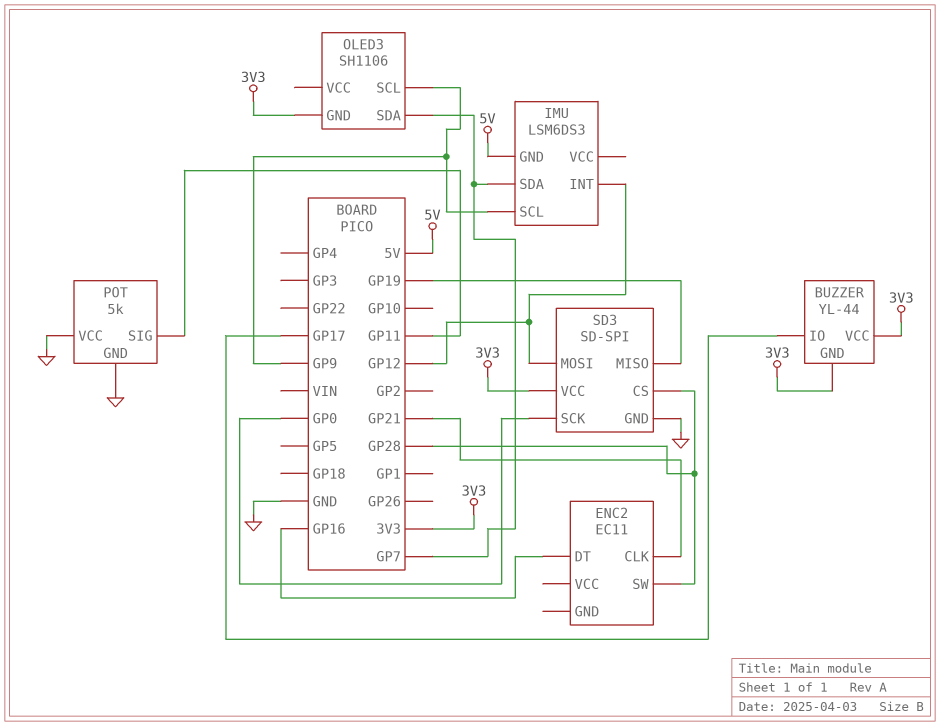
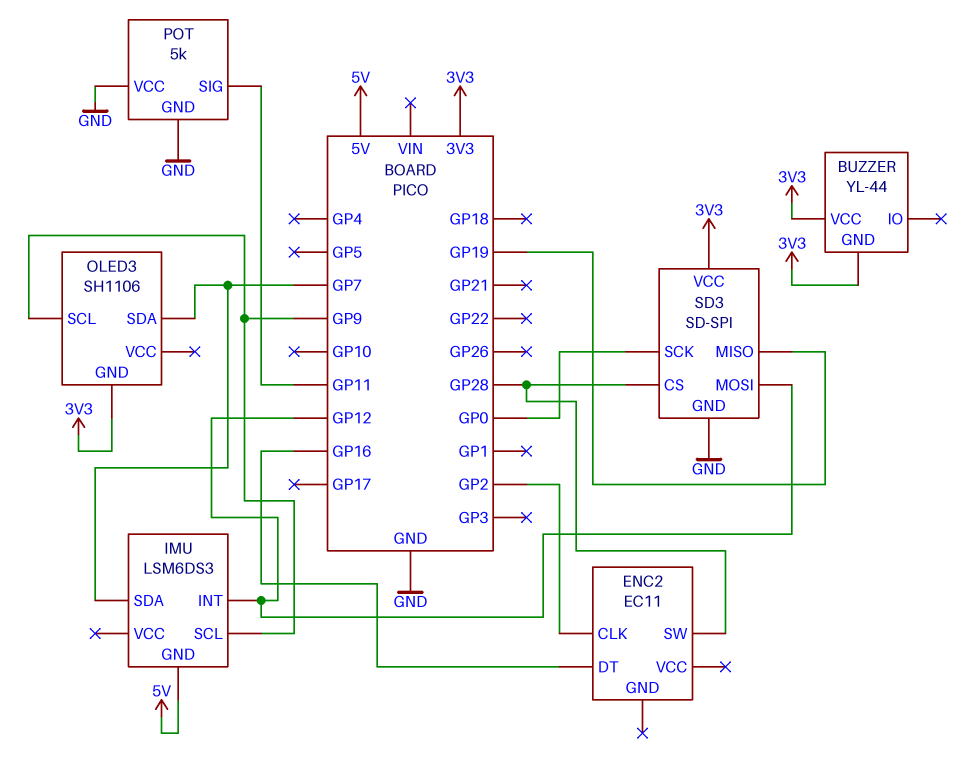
BUZZER pin IO: GP17 -> none
ENC2 pin CLK: GP21 -> GP2

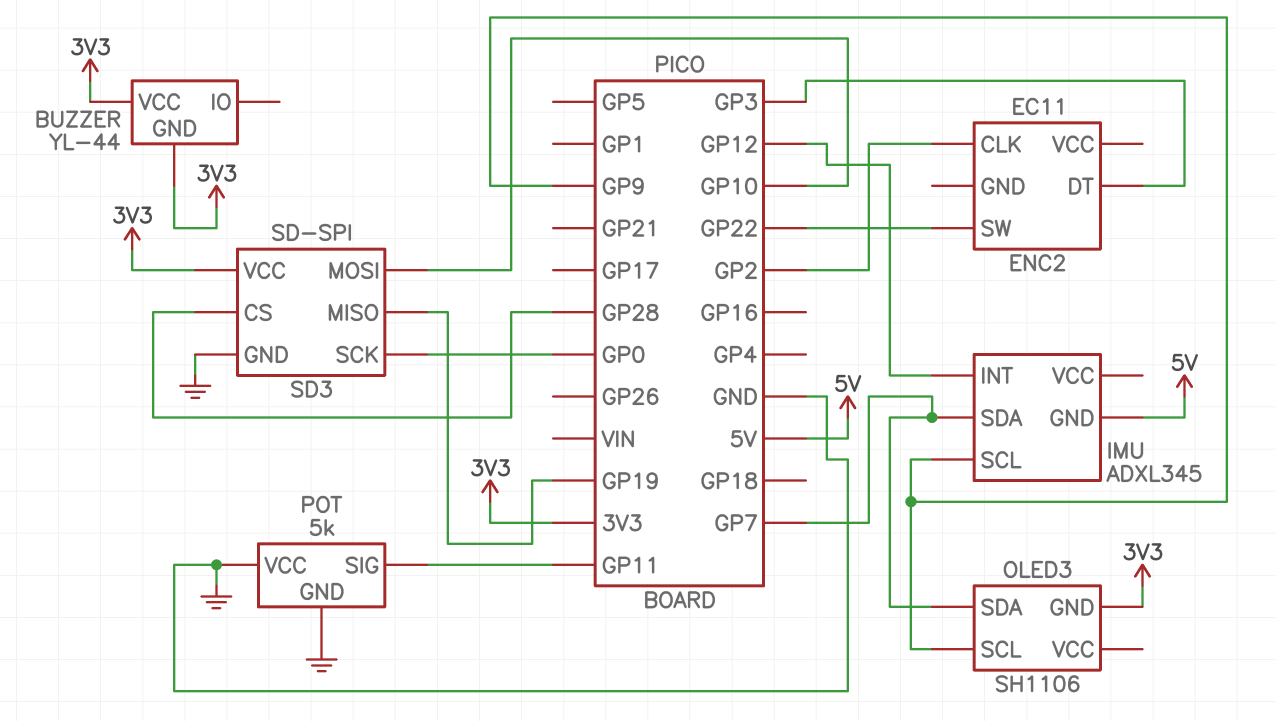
ENC2 pin DT: GP16 -> GP3
ENC2 pin SW: GP28 -> GP22
IMU: LSM6DS3 -> ADXL345
SD3 pin MOSI: GP12 -> GP10

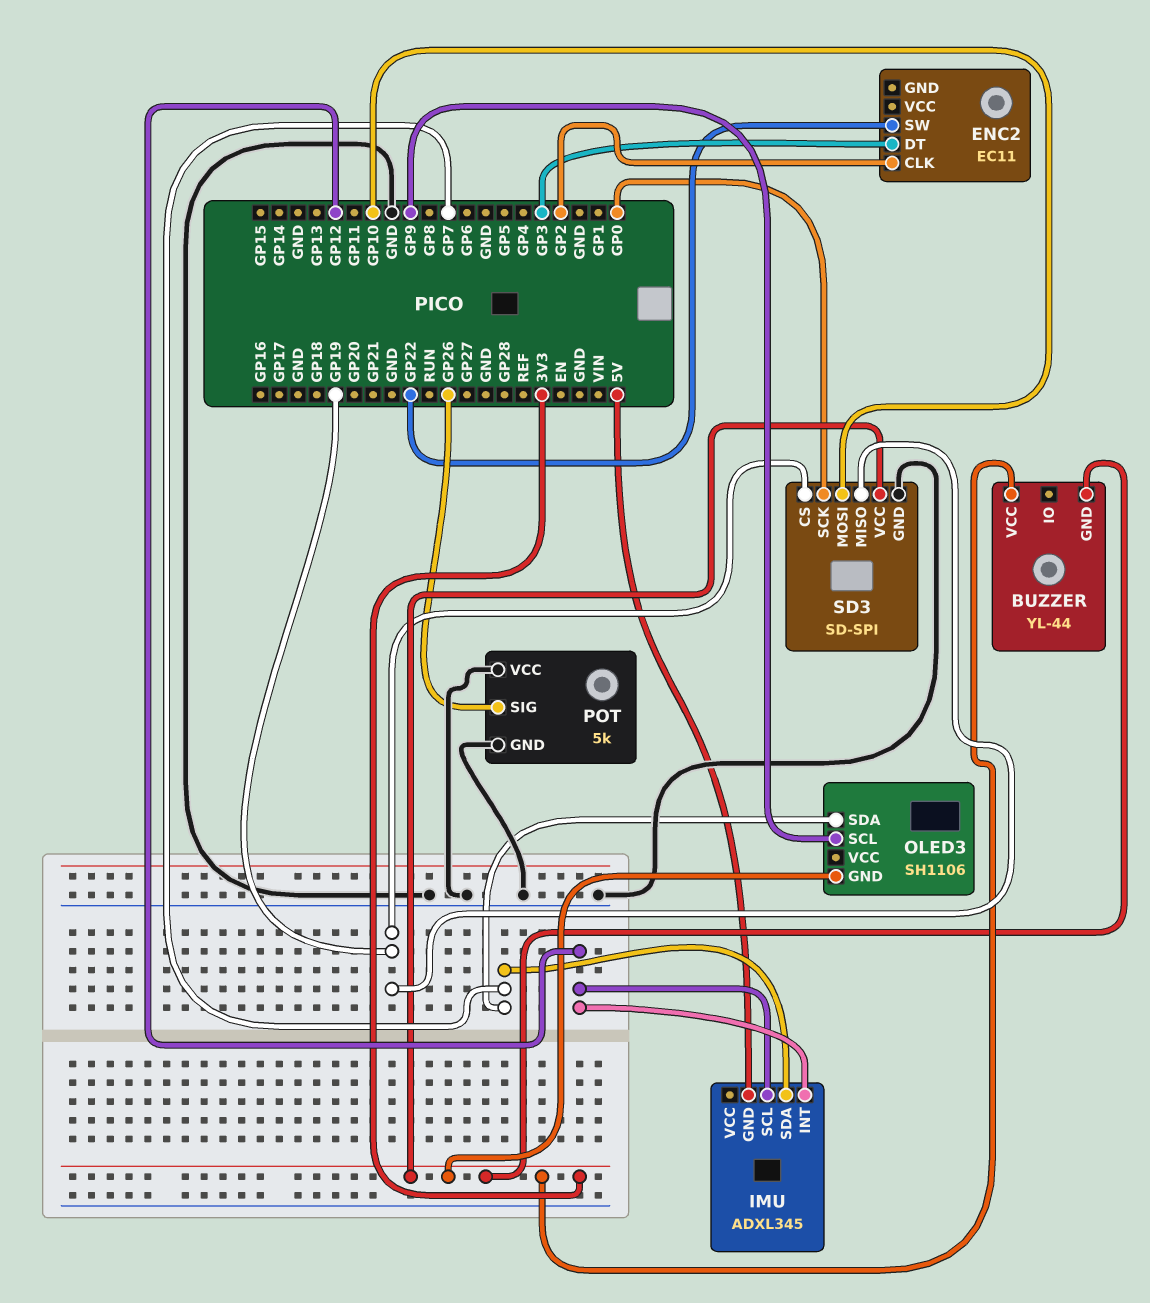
IMU pin SCL: GP9 -> GP12
POT pin SIG: GP11 -> GP26
SD3 pin CS: GP28 -> GP19

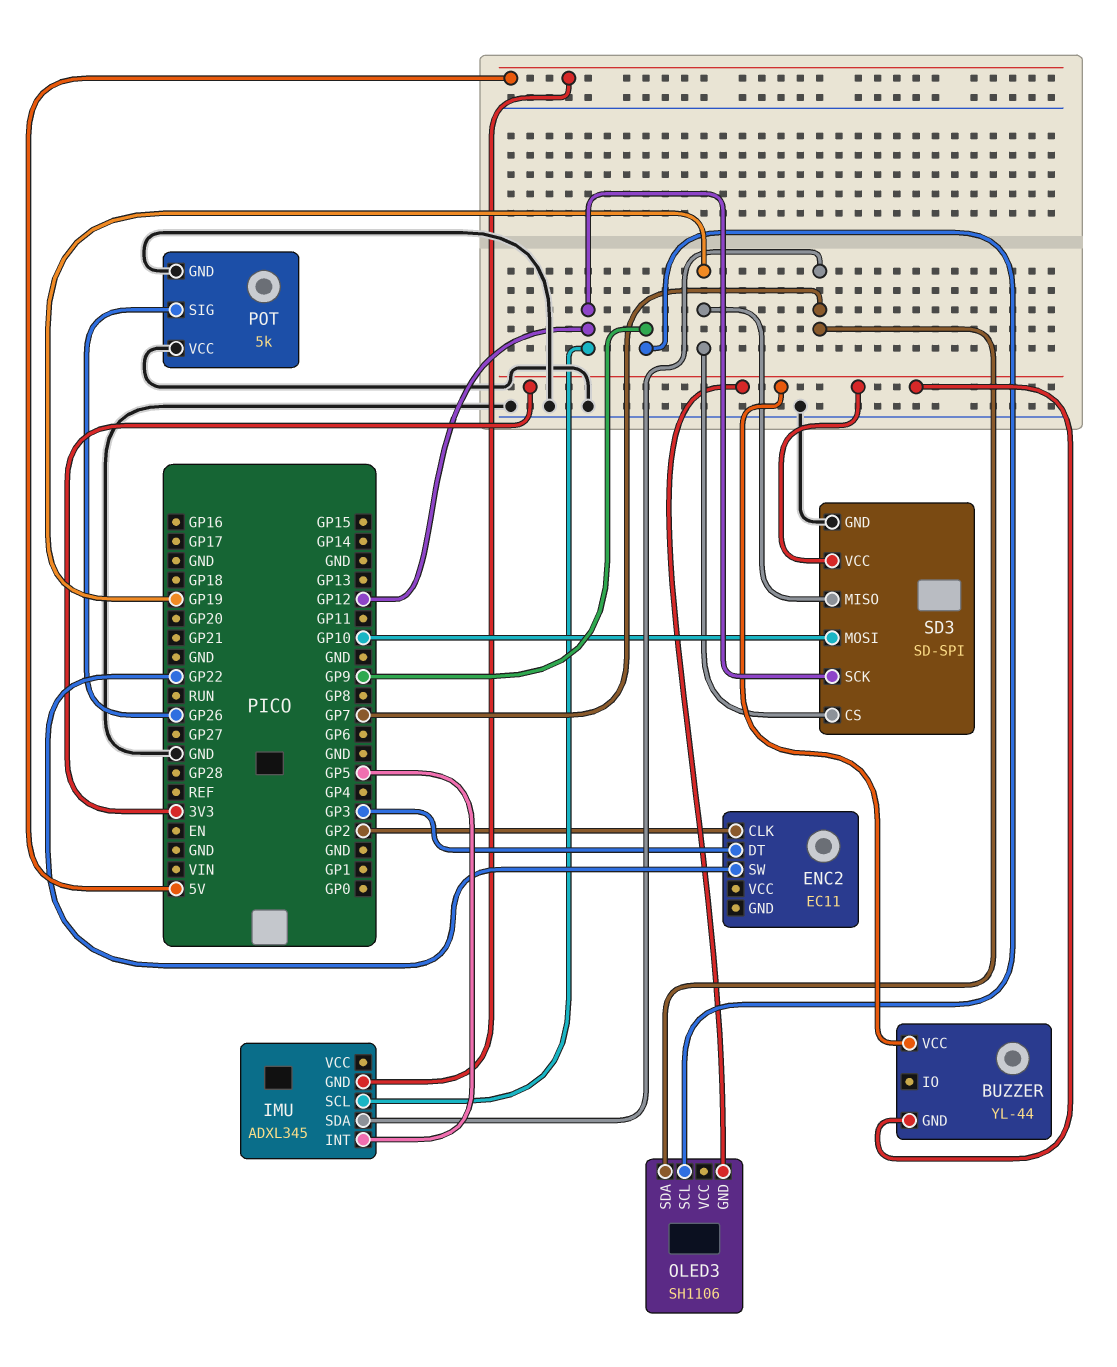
IMU pin INT: GP12 -> GP5
SD3 pin SCK: GP0 -> GP12

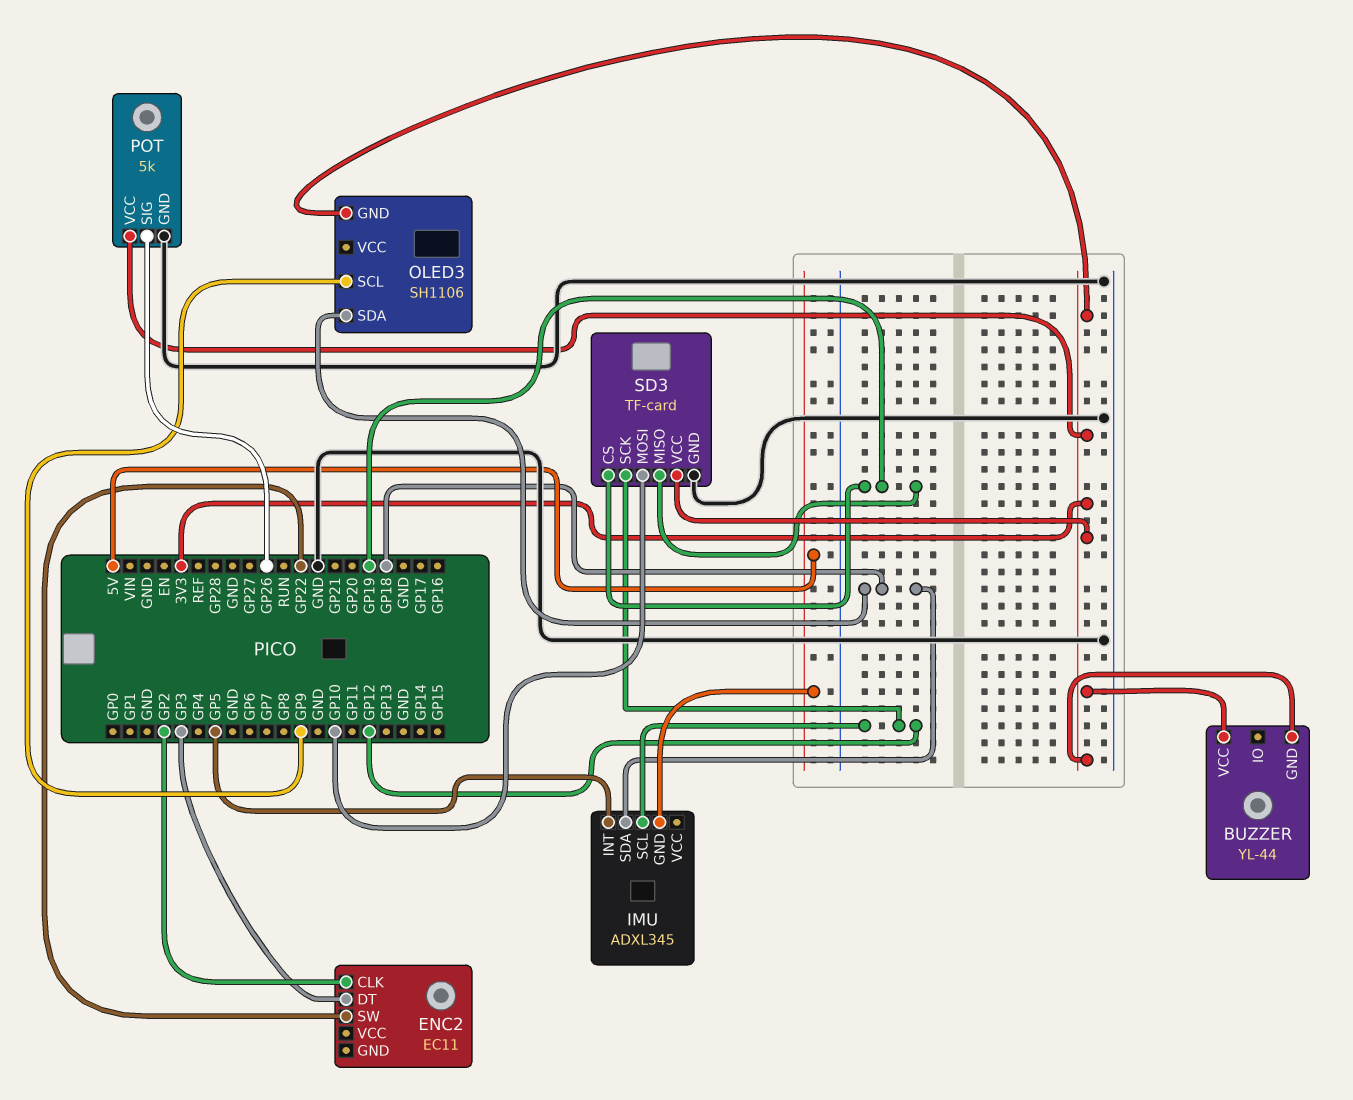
IMU pin SDA: GP7 -> GP18
OLED3 pin SDA: GP7 -> GP18
POT pin VCC: GND -> 3V3
SD3: SD-SPI -> TF-card

